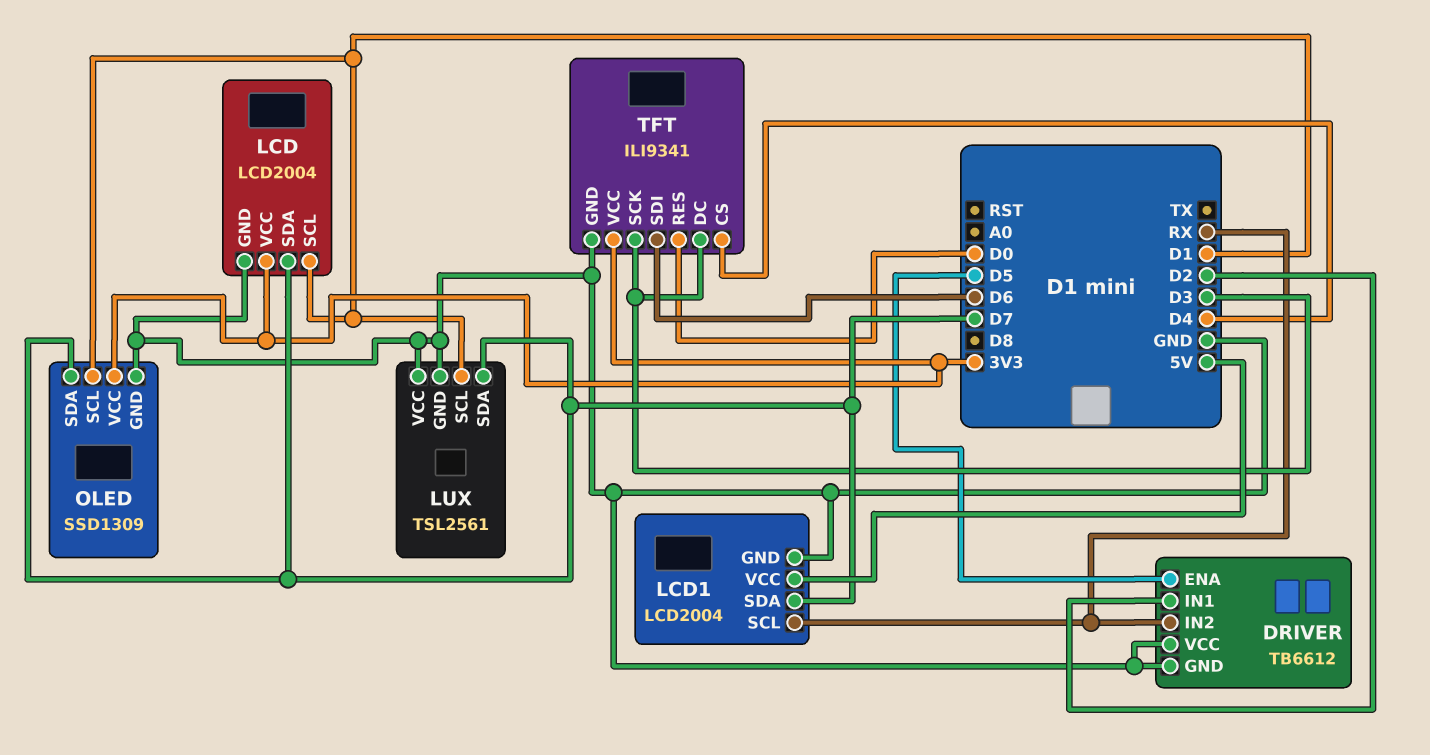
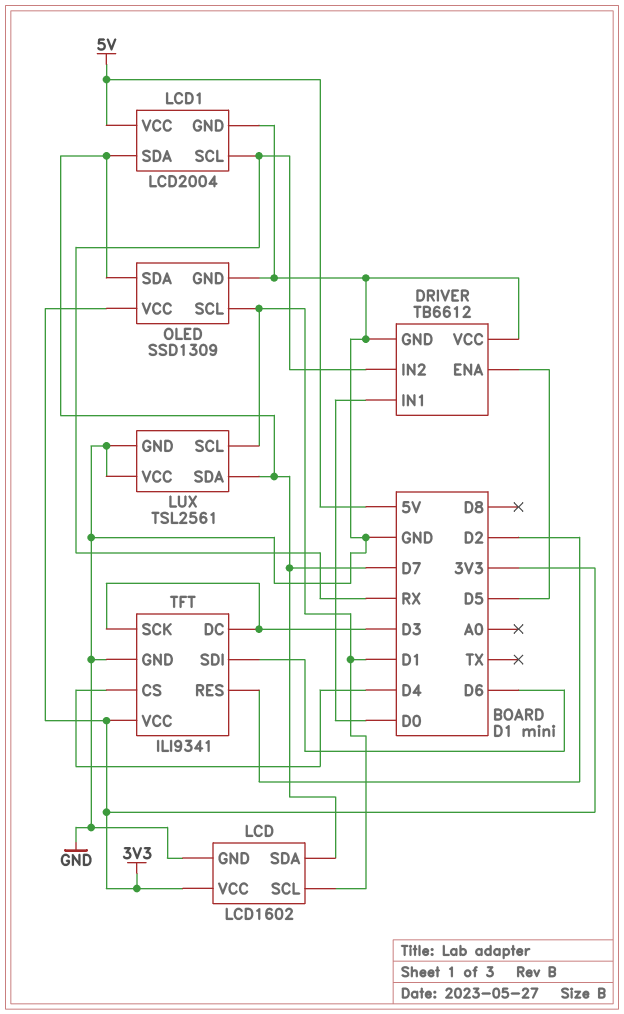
DRIVER pin IN1: D2 -> D0
LCD: LCD2004 -> LCD1602
TFT pin RES: D0 -> D2

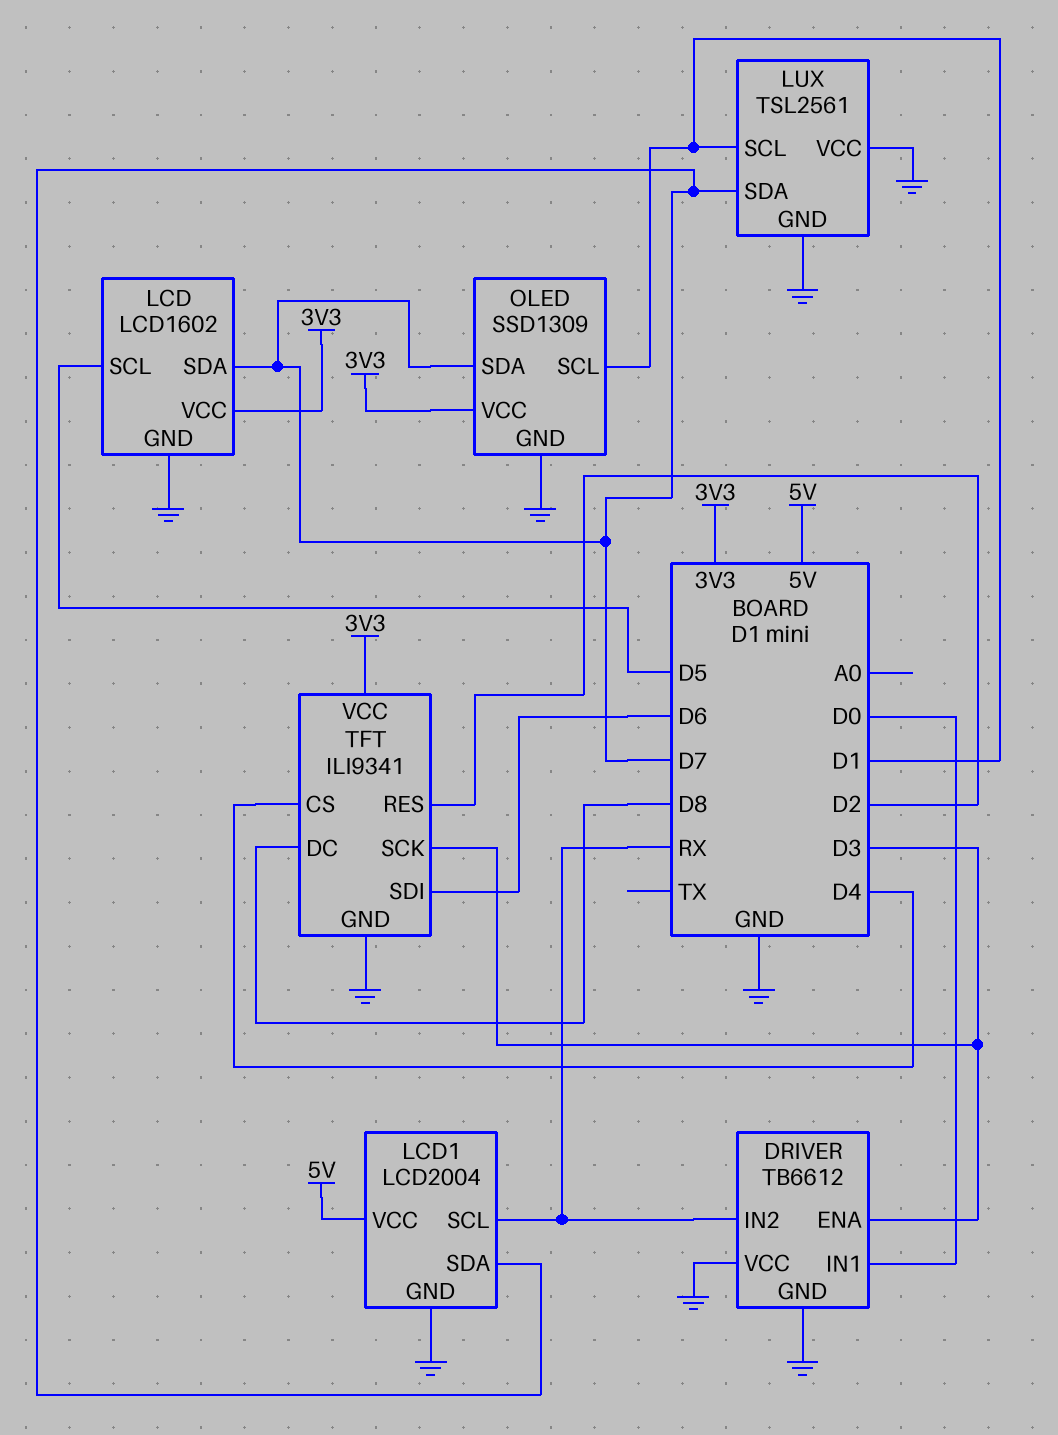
DRIVER pin ENA: D5 -> D3
LCD pin SCL: D1 -> D5
TFT pin DC: D3 -> D8

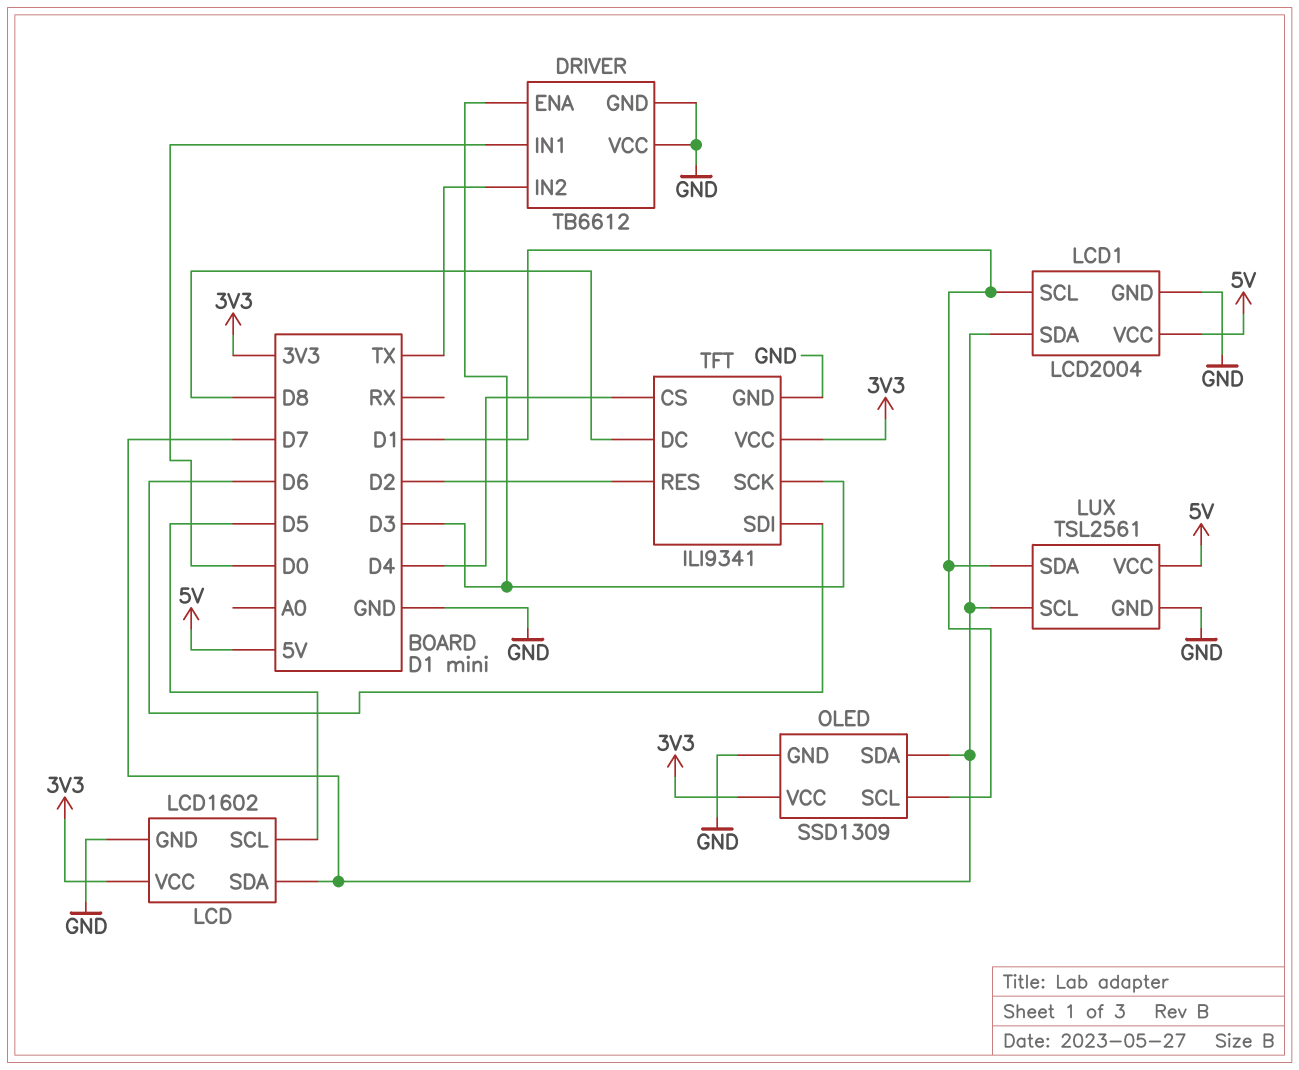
DRIVER pin IN2: RX -> TX
LCD1 pin SCL: RX -> D1
LUX pin SCL: D1 -> D7
LUX pin SDA: D7 -> D1
LUX pin VCC: GND -> 5V

